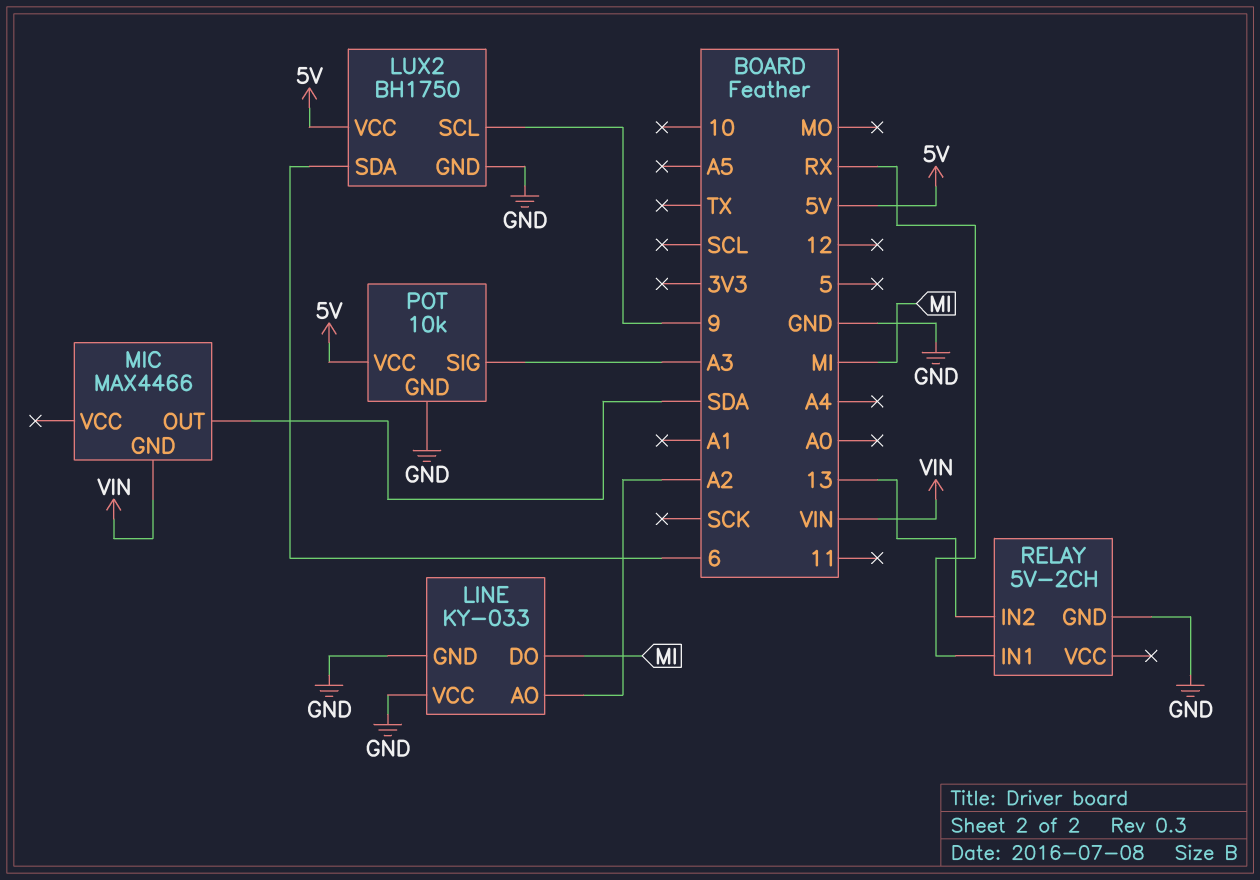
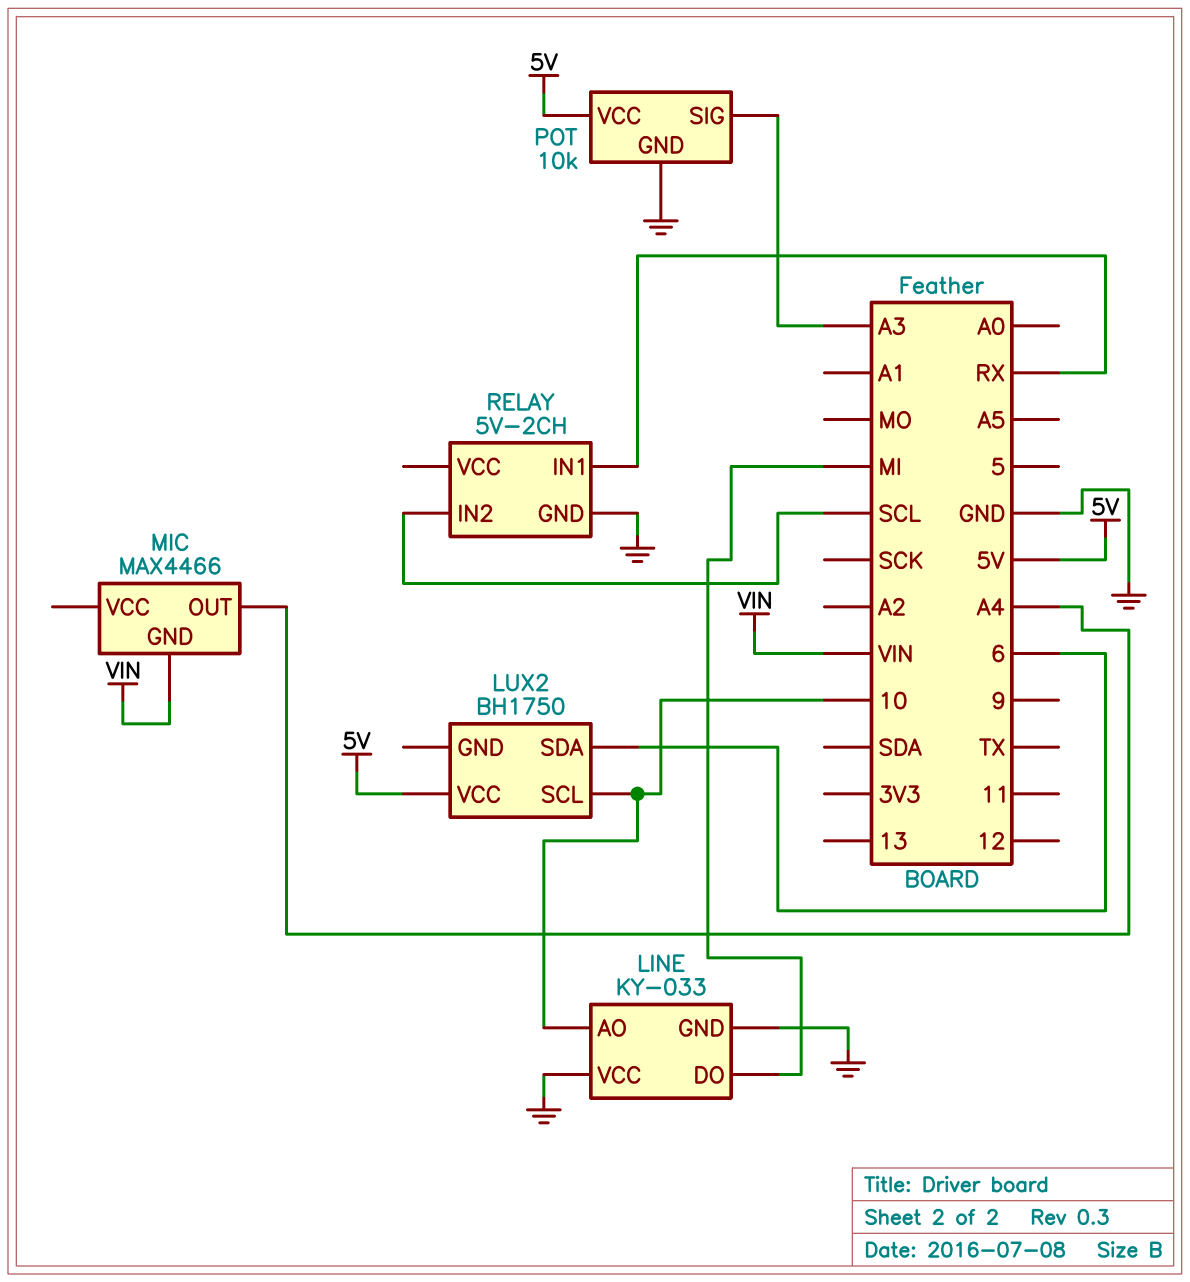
LINE pin AO: A2 -> 10
LUX2 pin GND: GND -> none
LUX2 pin SCL: 9 -> 10
MIC pin OUT: SDA -> A4
RELAY pin IN2: 13 -> SCL

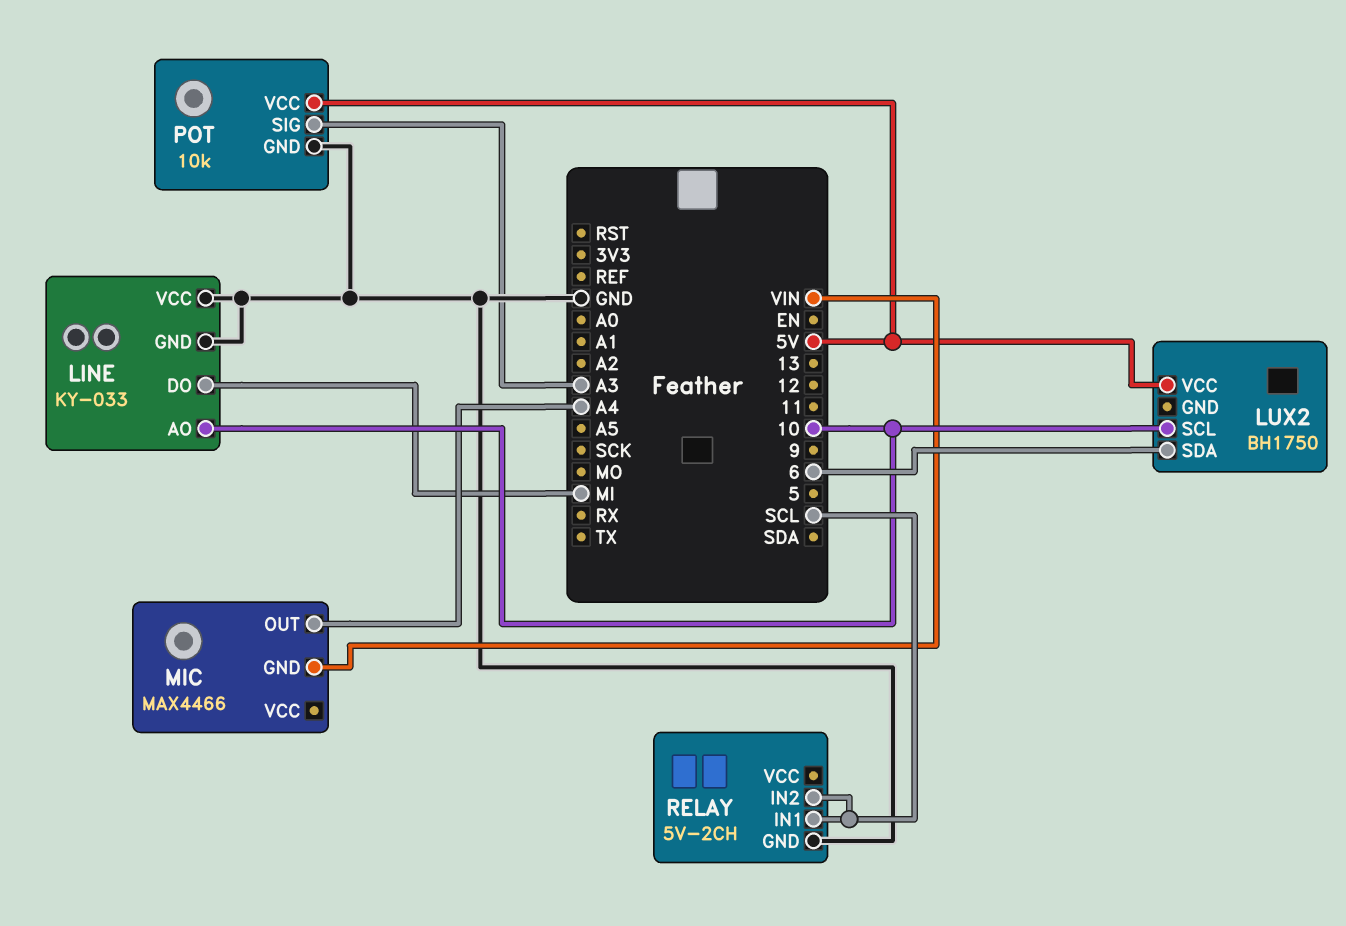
RELAY pin IN1: RX -> SCL

